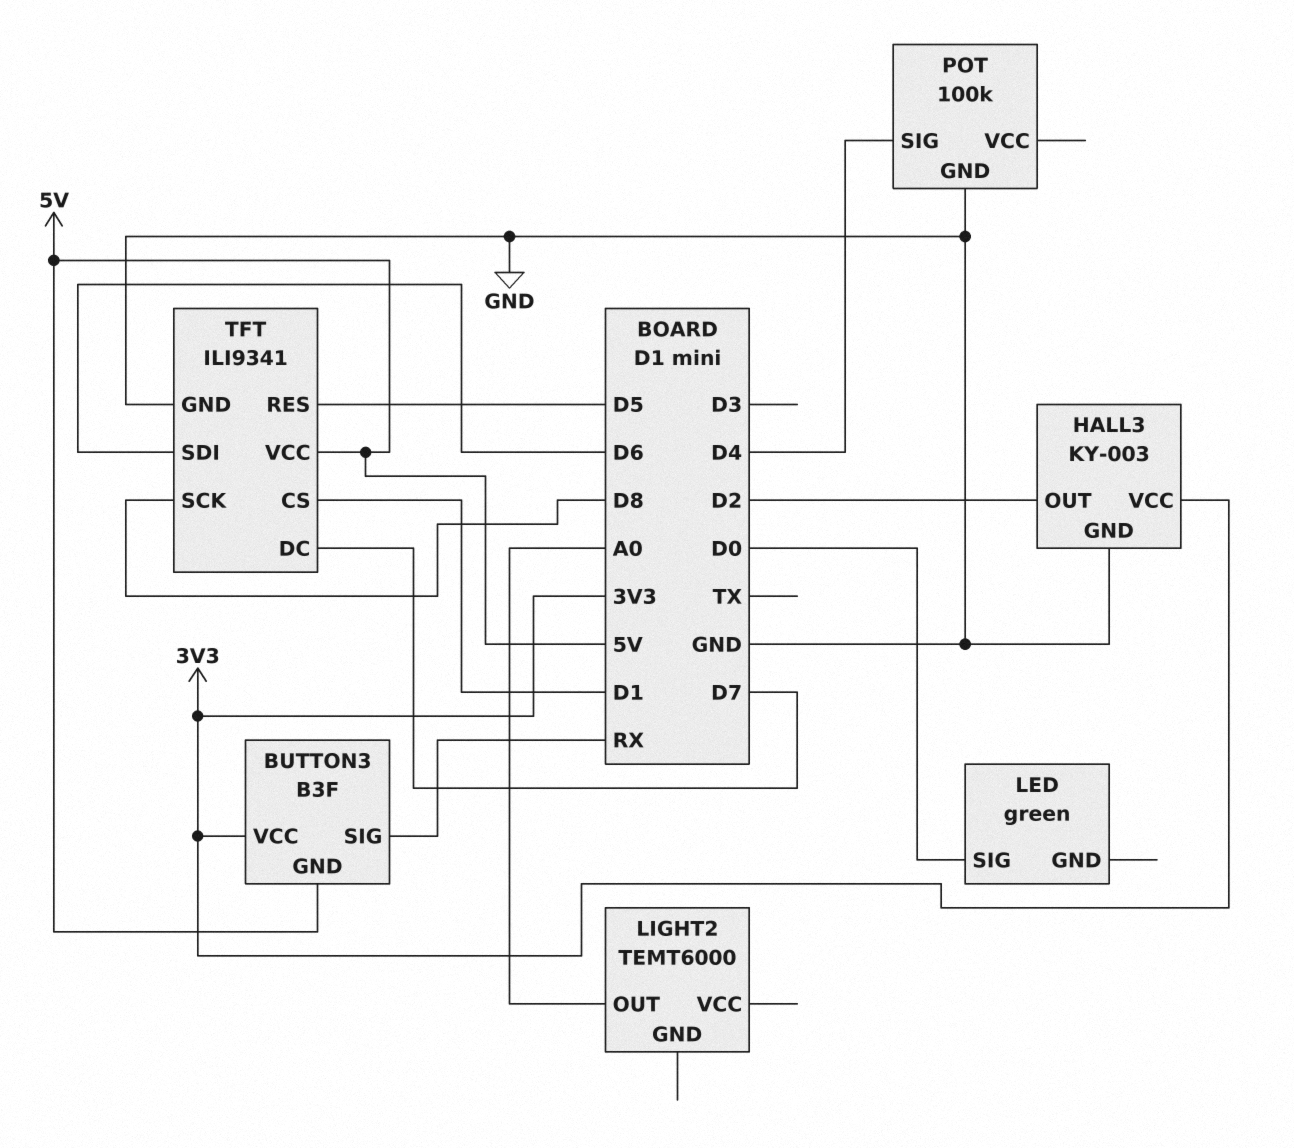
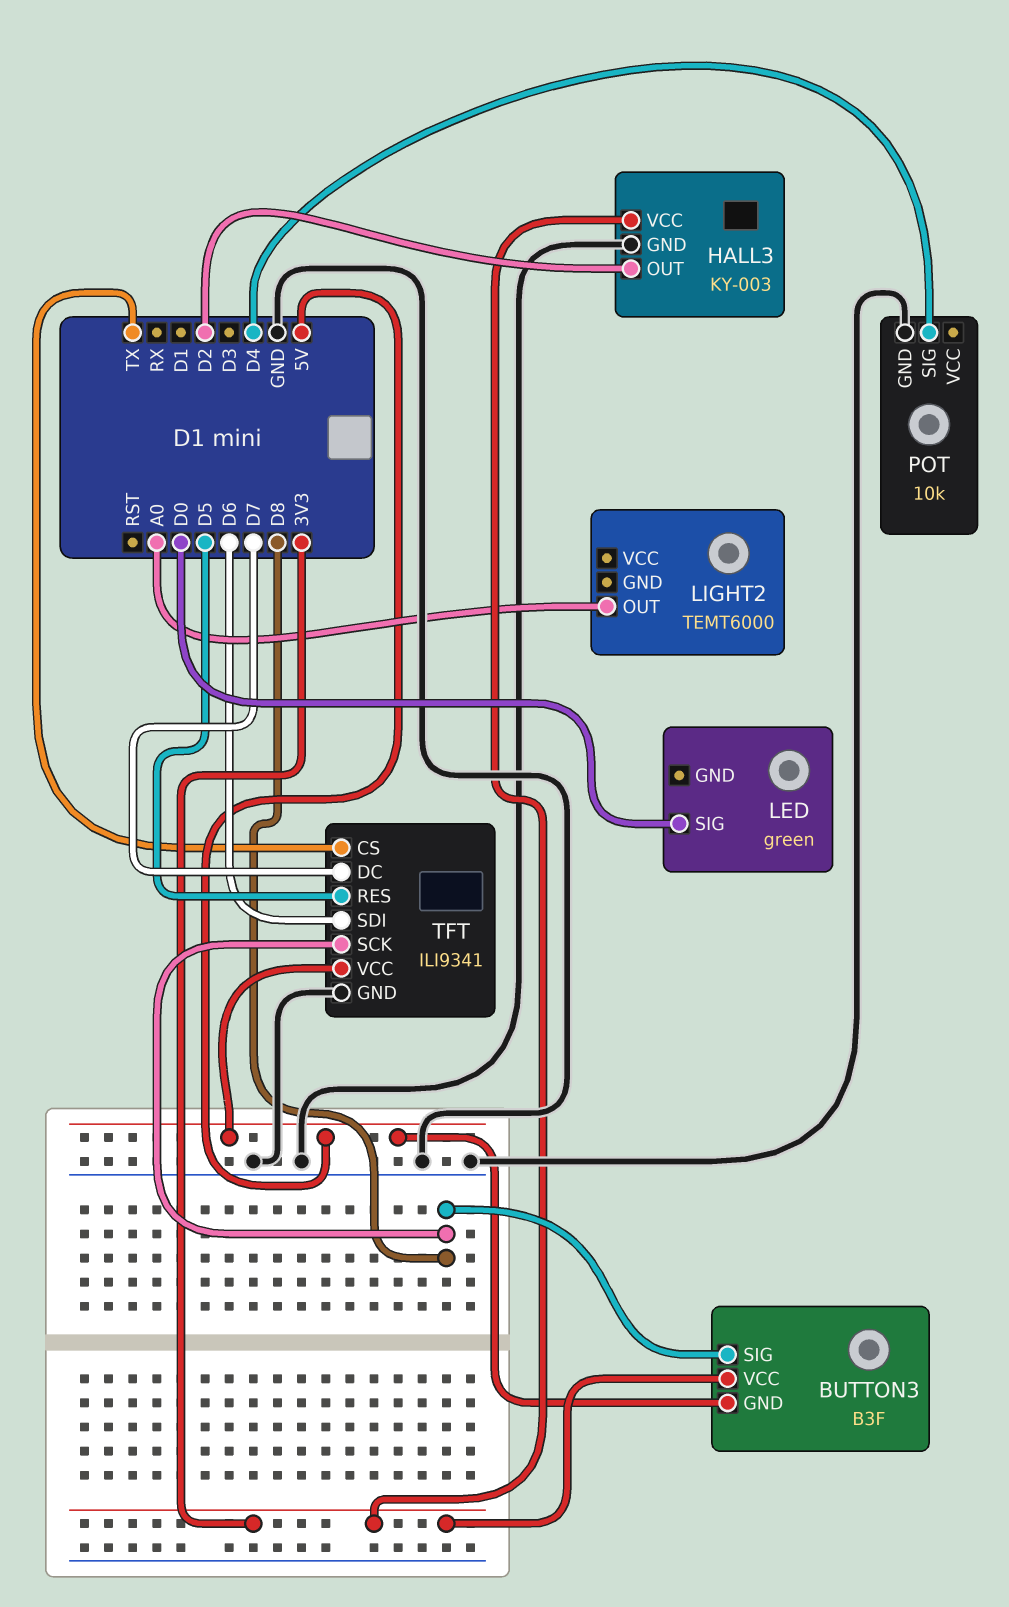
BUTTON3 pin SIG: RX -> D8
POT: 100k -> 10k
TFT pin CS: D1 -> TX

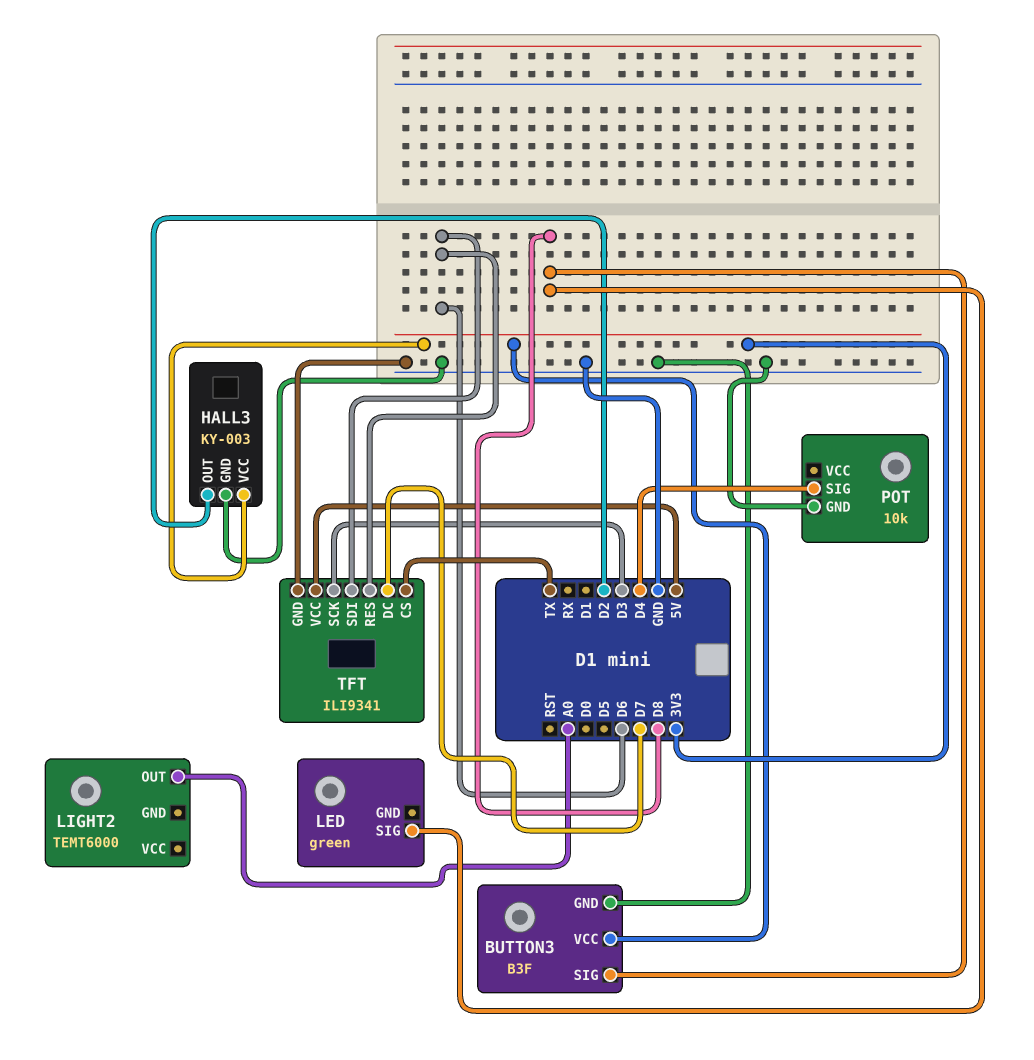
BUTTON3 pin GND: 5V -> GND
LED pin SIG: D0 -> D8
TFT pin RES: D5 -> D6
TFT pin SCK: D8 -> D3

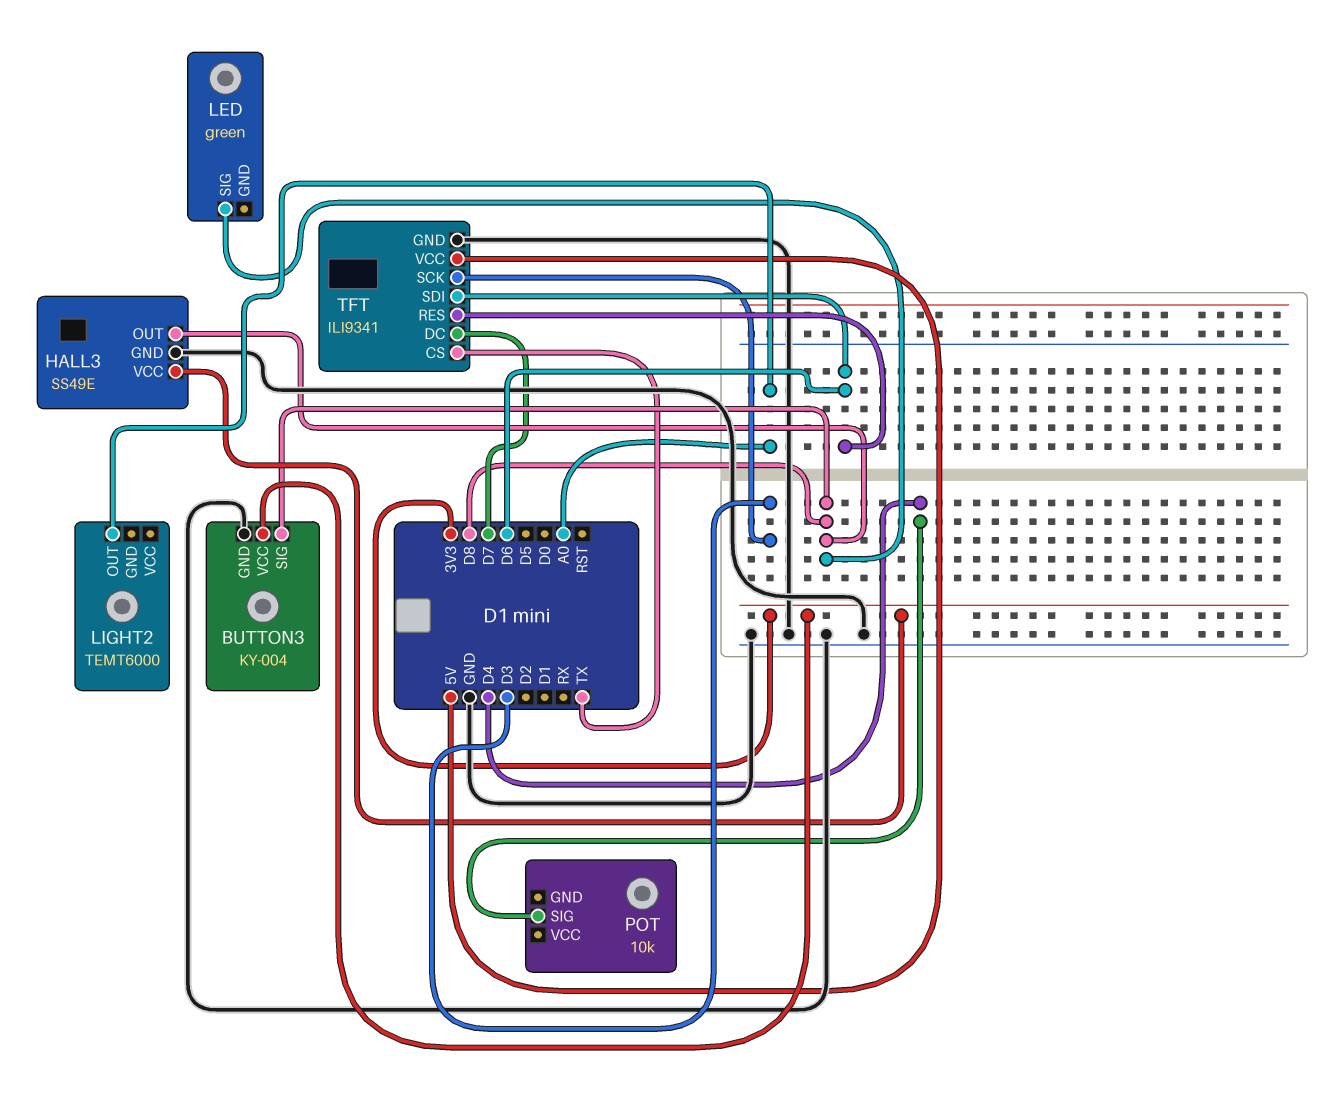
BUTTON3: B3F -> KY-004
HALL3: KY-003 -> SS49E
HALL3 pin OUT: D2 -> D8
POT pin GND: GND -> none

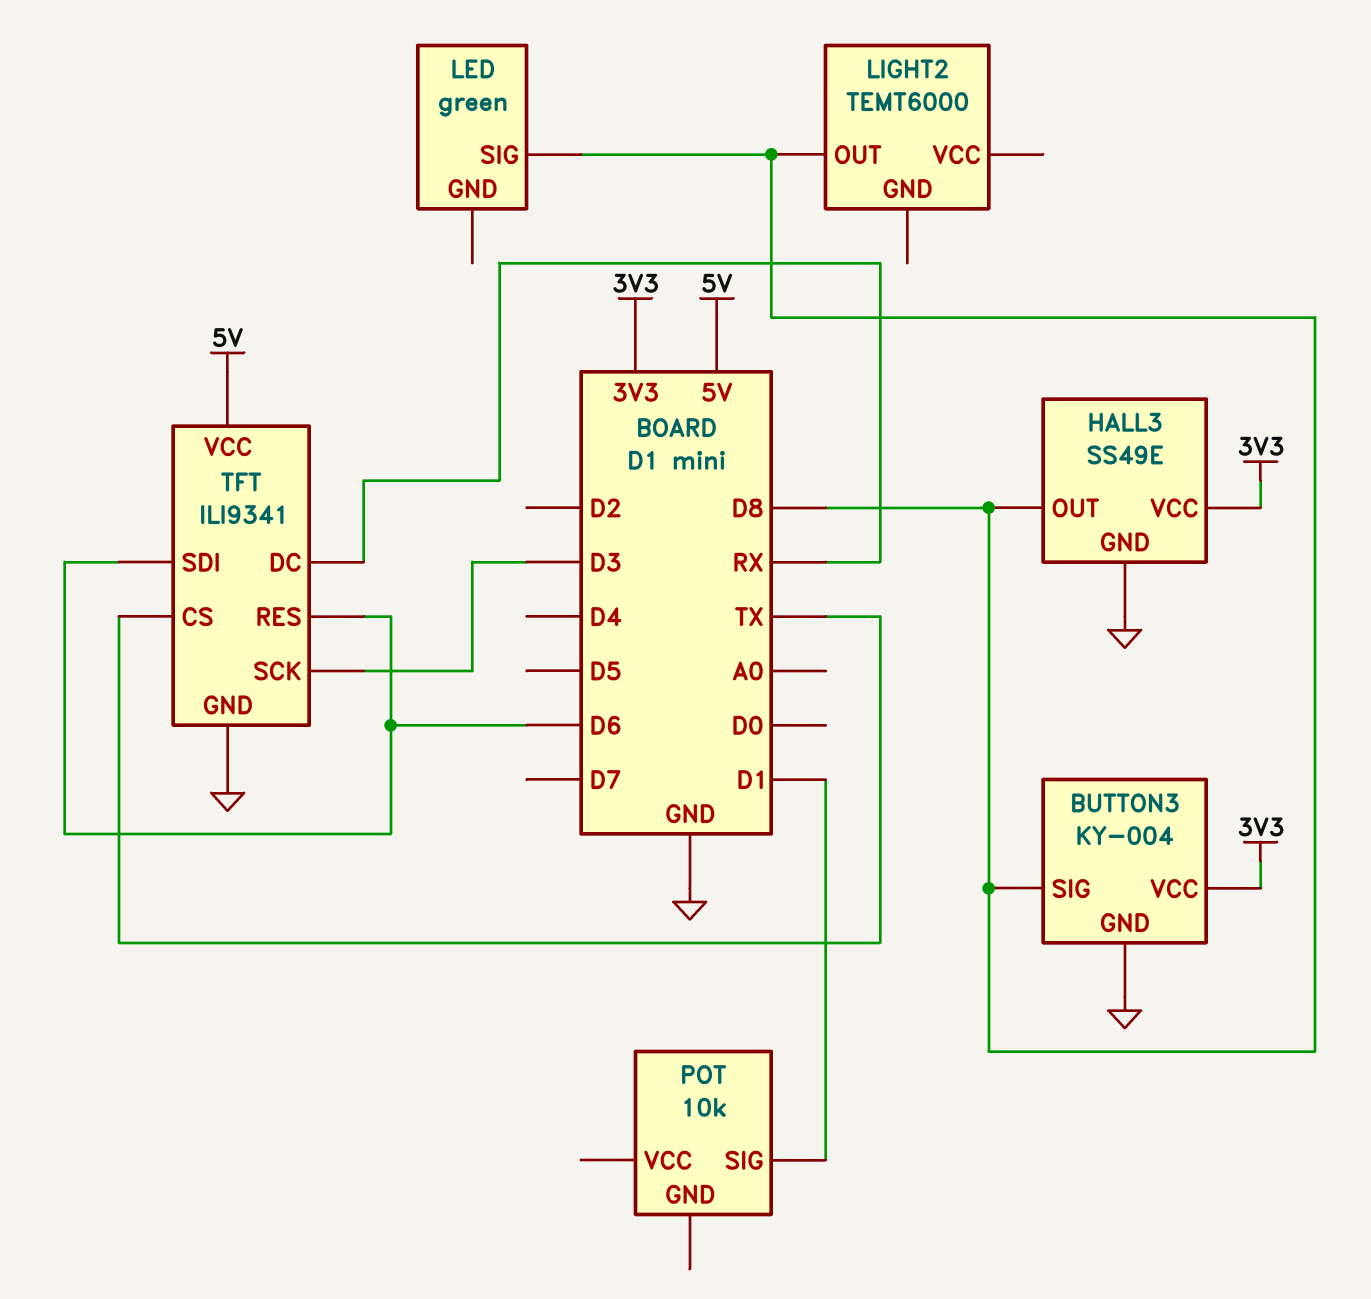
LIGHT2 pin OUT: A0 -> D8
POT pin SIG: D4 -> D1
TFT pin DC: D7 -> RX

